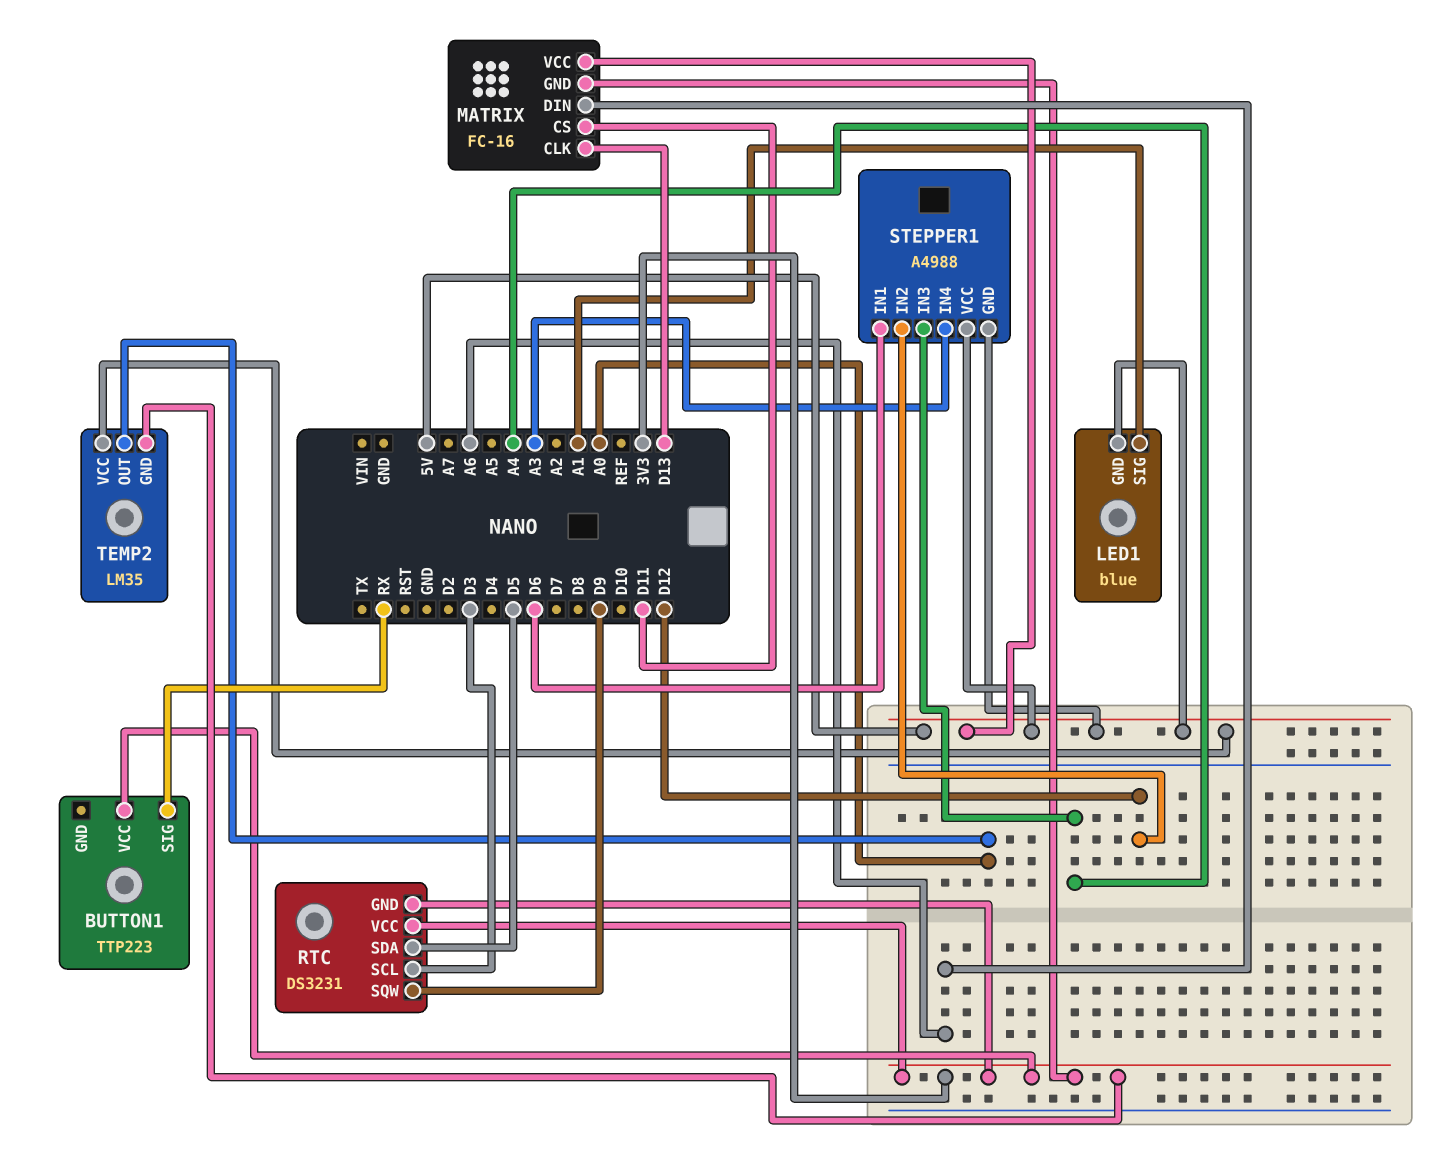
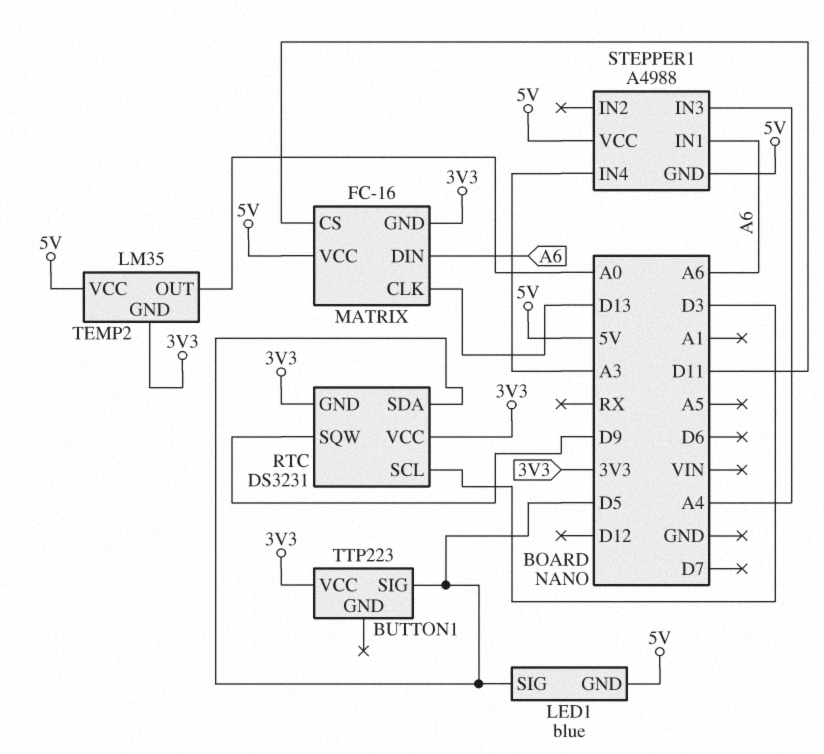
BUTTON1 pin SIG: RX -> D5
LED1 pin SIG: A1 -> D5
STEPPER1 pin IN1: D6 -> A6
STEPPER1 pin IN2: D12 -> none

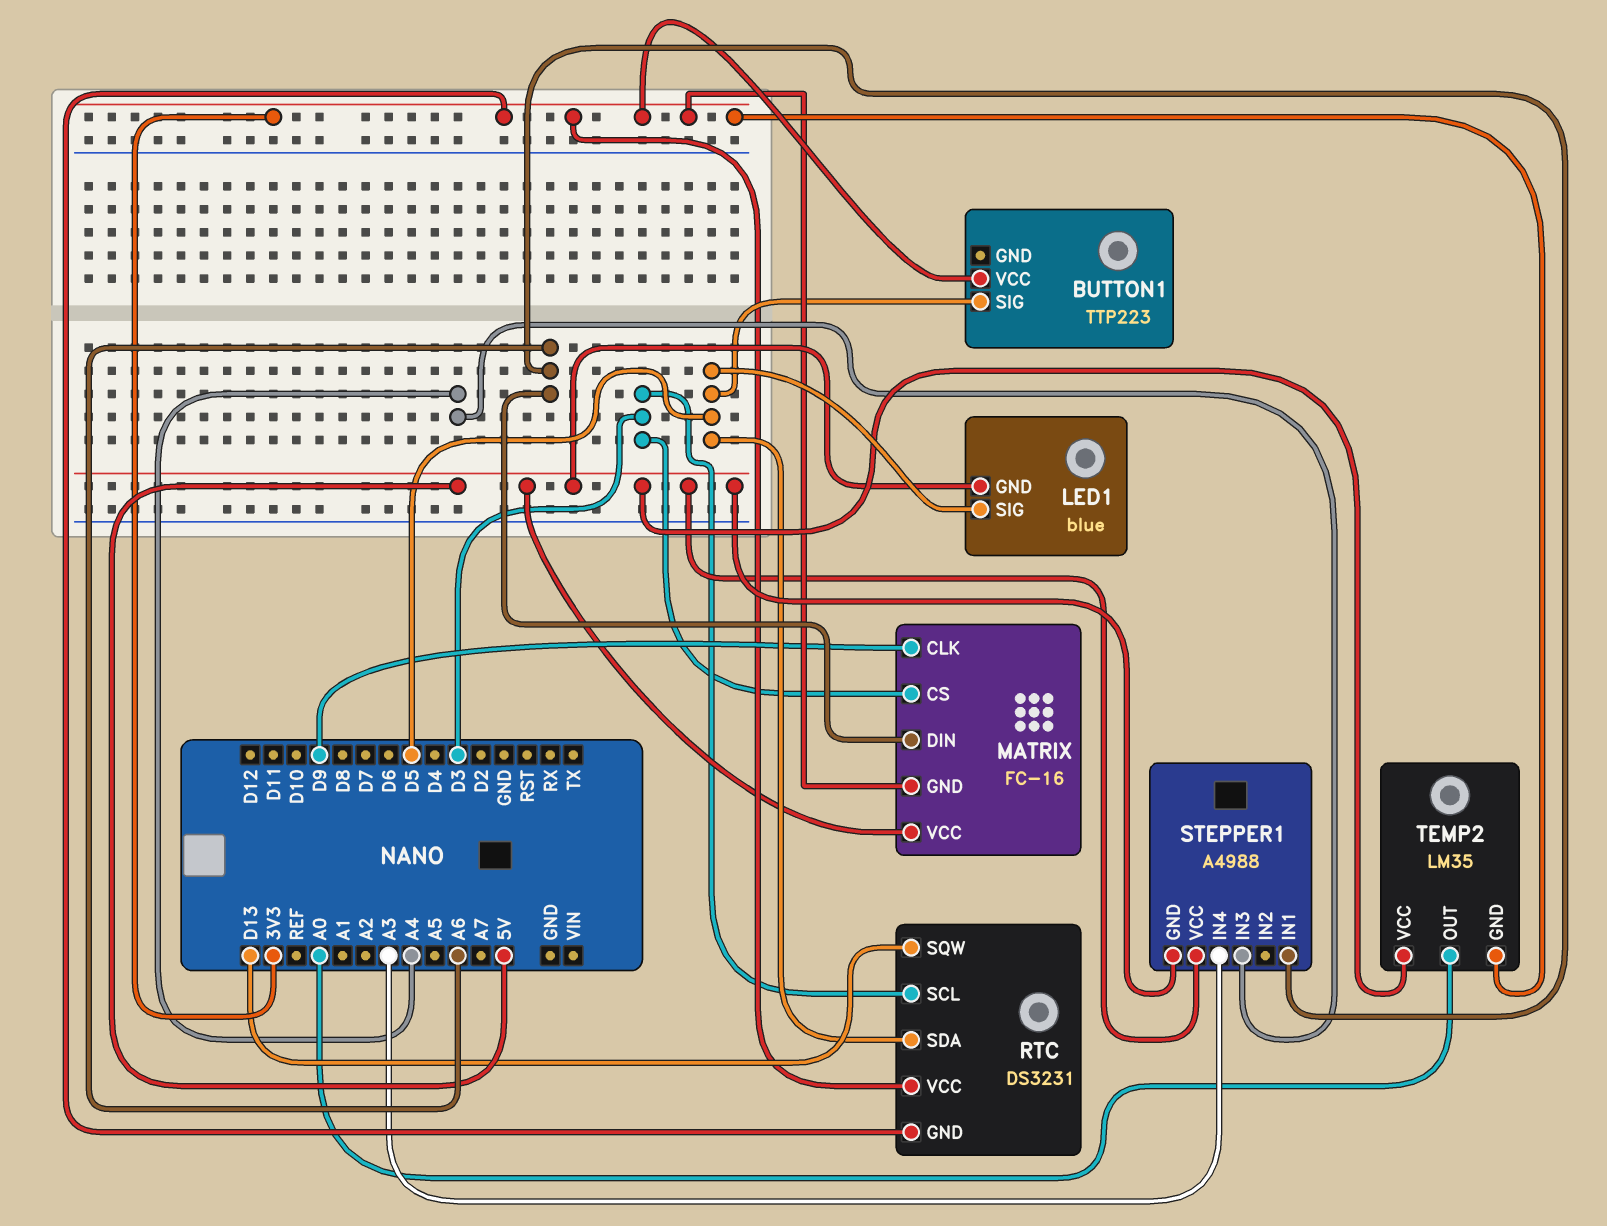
MATRIX pin CLK: D13 -> D9
MATRIX pin CS: D11 -> D3
RTC pin SQW: D9 -> D13

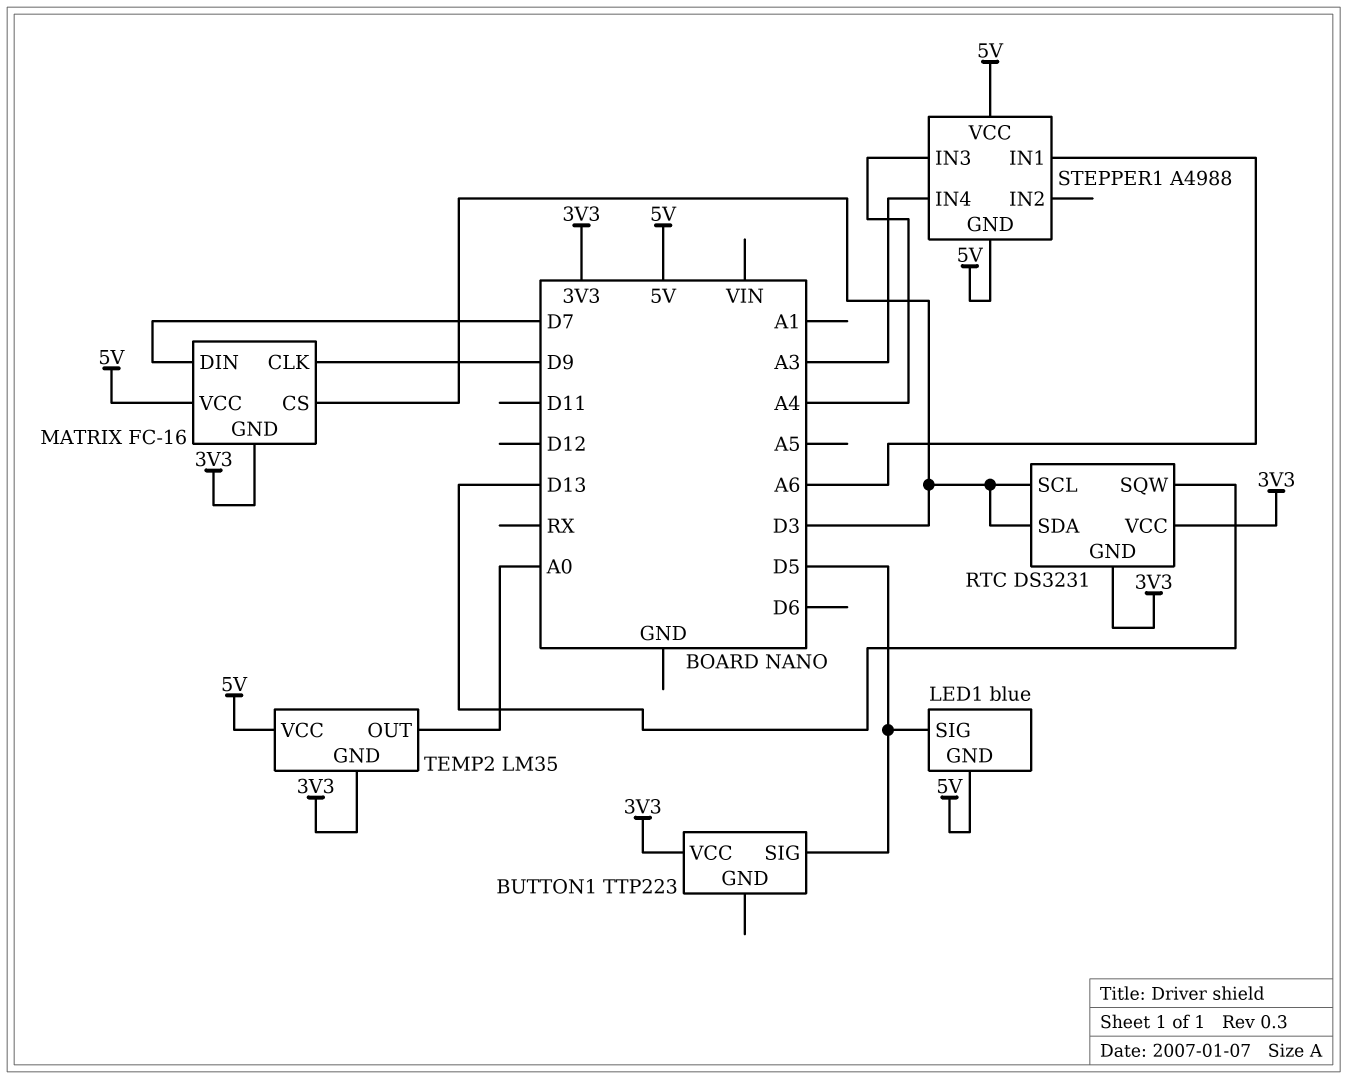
MATRIX pin DIN: A6 -> D7
RTC pin SDA: D5 -> D3

